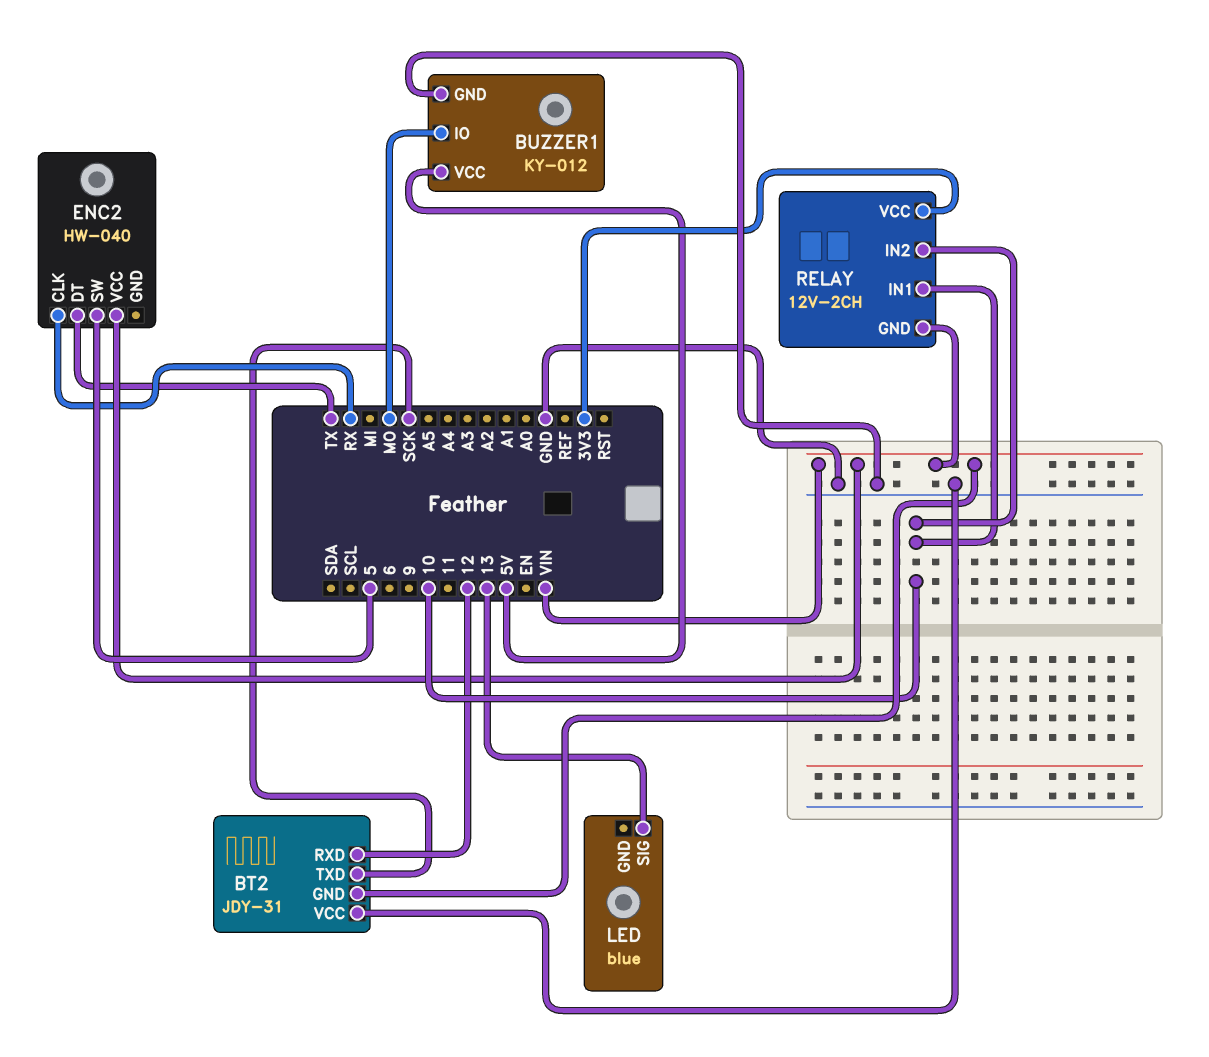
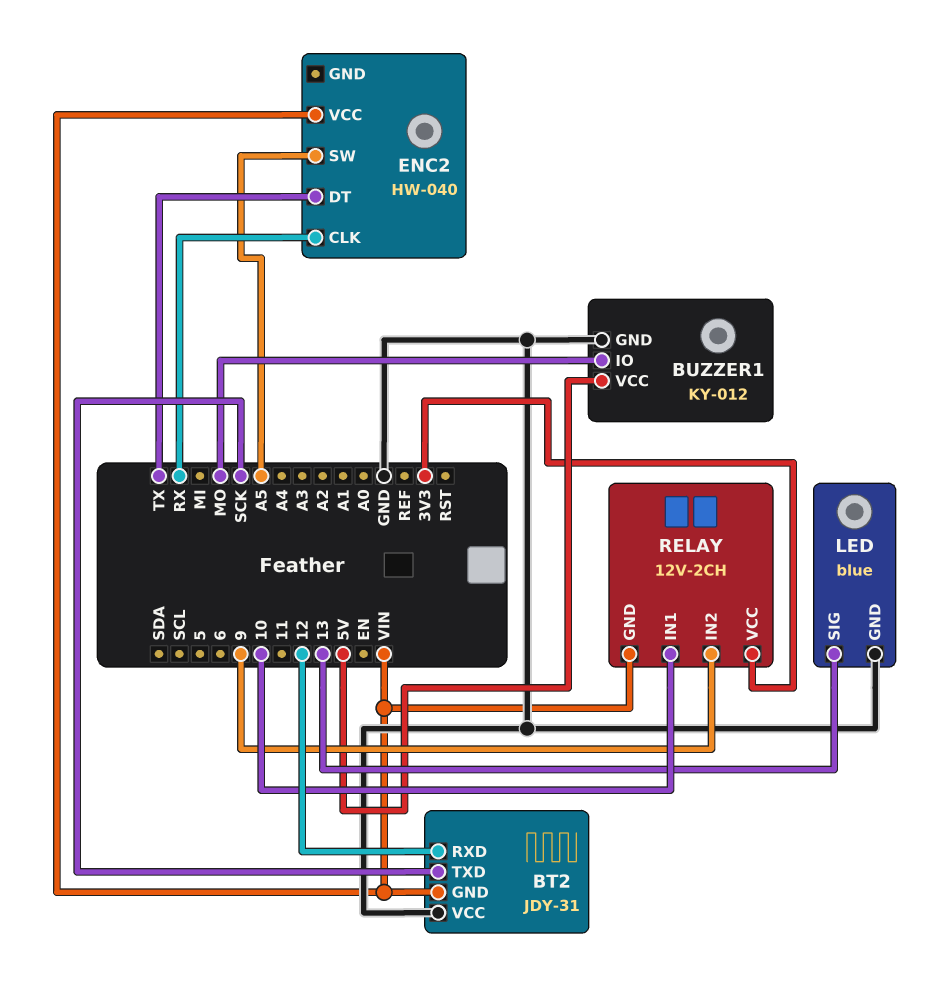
ENC2 pin SW: 5 -> A5
LED pin GND: none -> GND
RELAY pin IN2: 10 -> 9

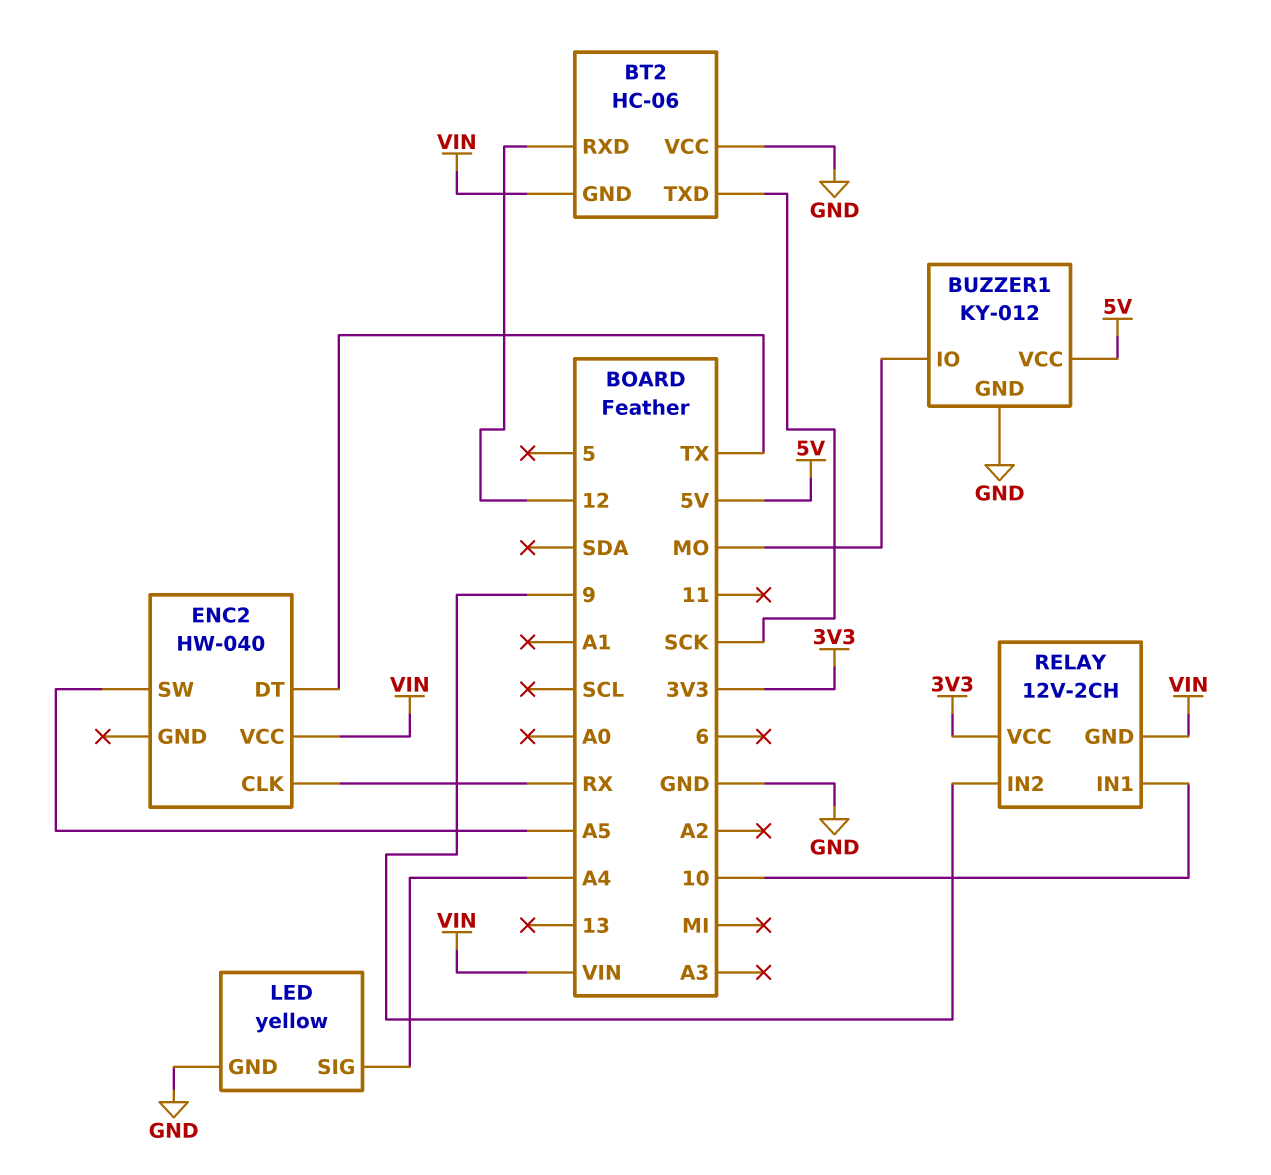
BT2: JDY-31 -> HC-06
LED: blue -> yellow
LED pin SIG: 13 -> A4

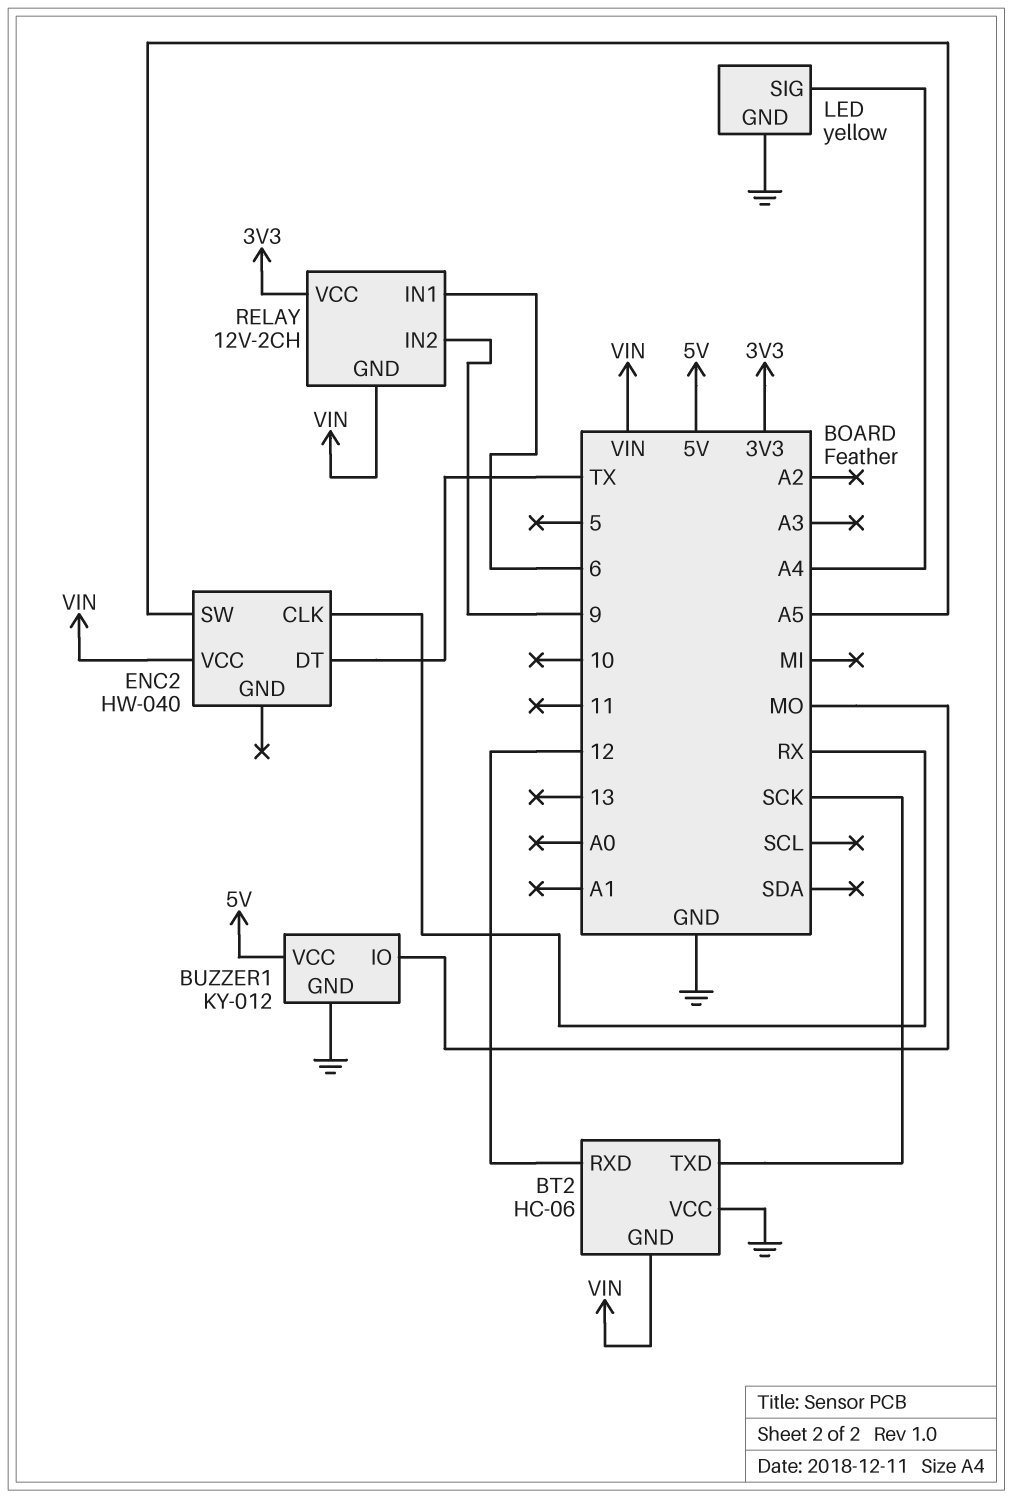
RELAY pin IN1: 10 -> 6

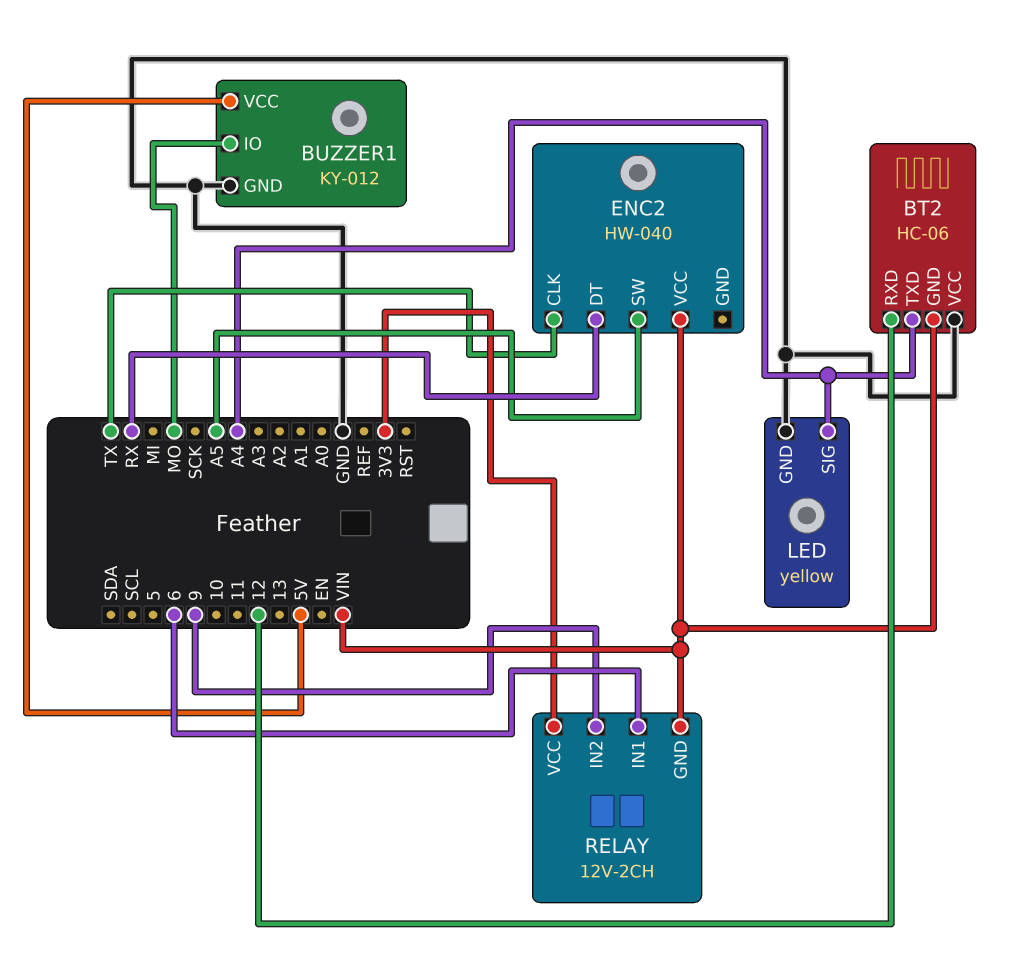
BT2 pin TXD: SCK -> A4
ENC2 pin CLK: RX -> TX
ENC2 pin DT: TX -> RX

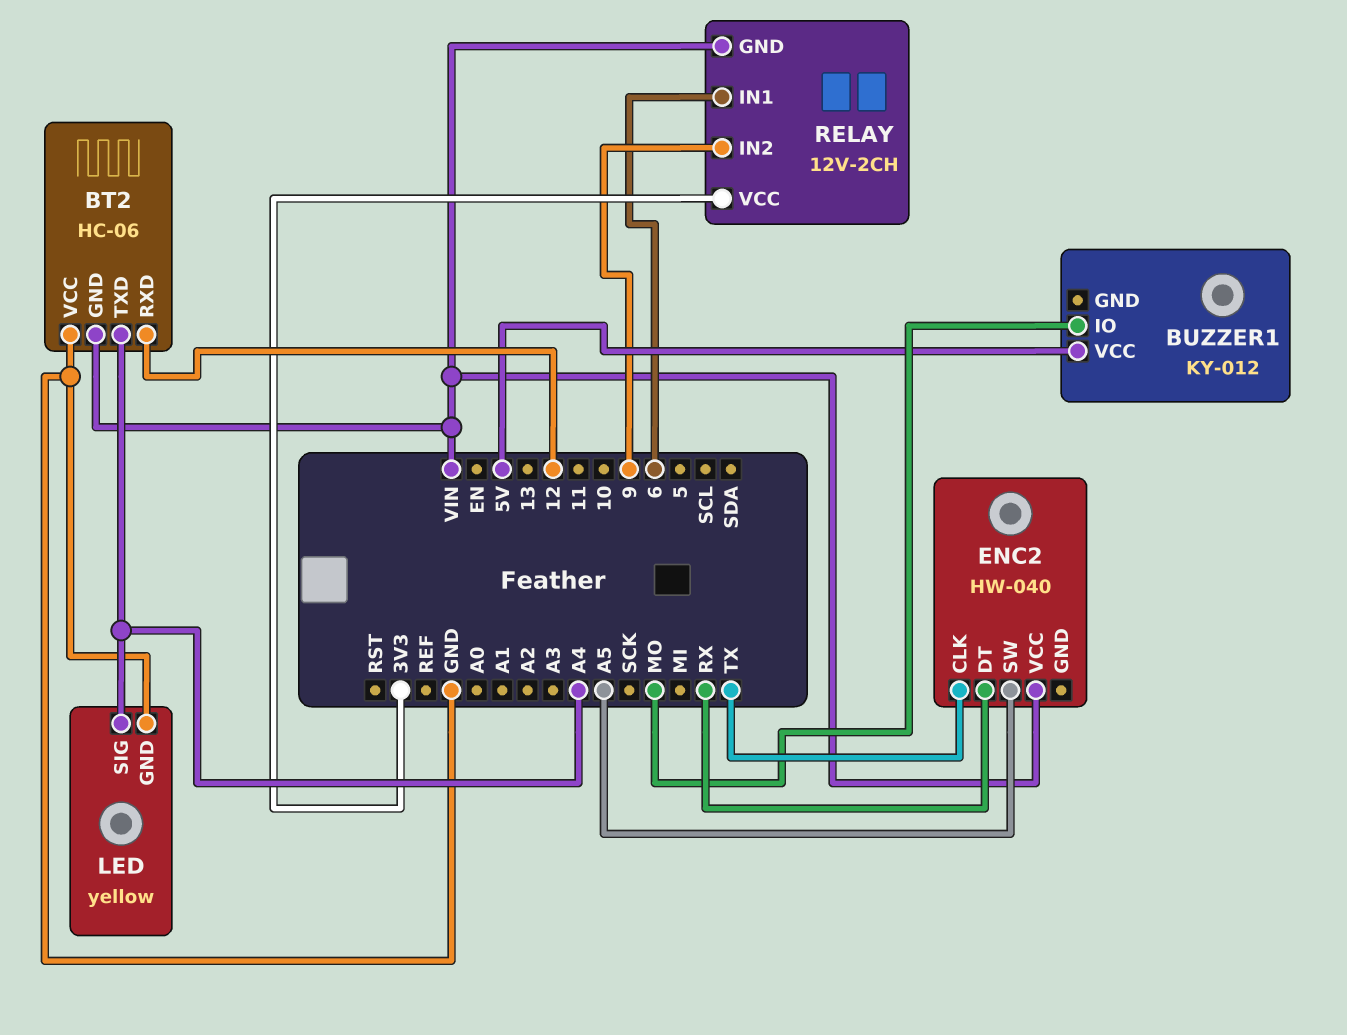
BUZZER1 pin GND: GND -> none

